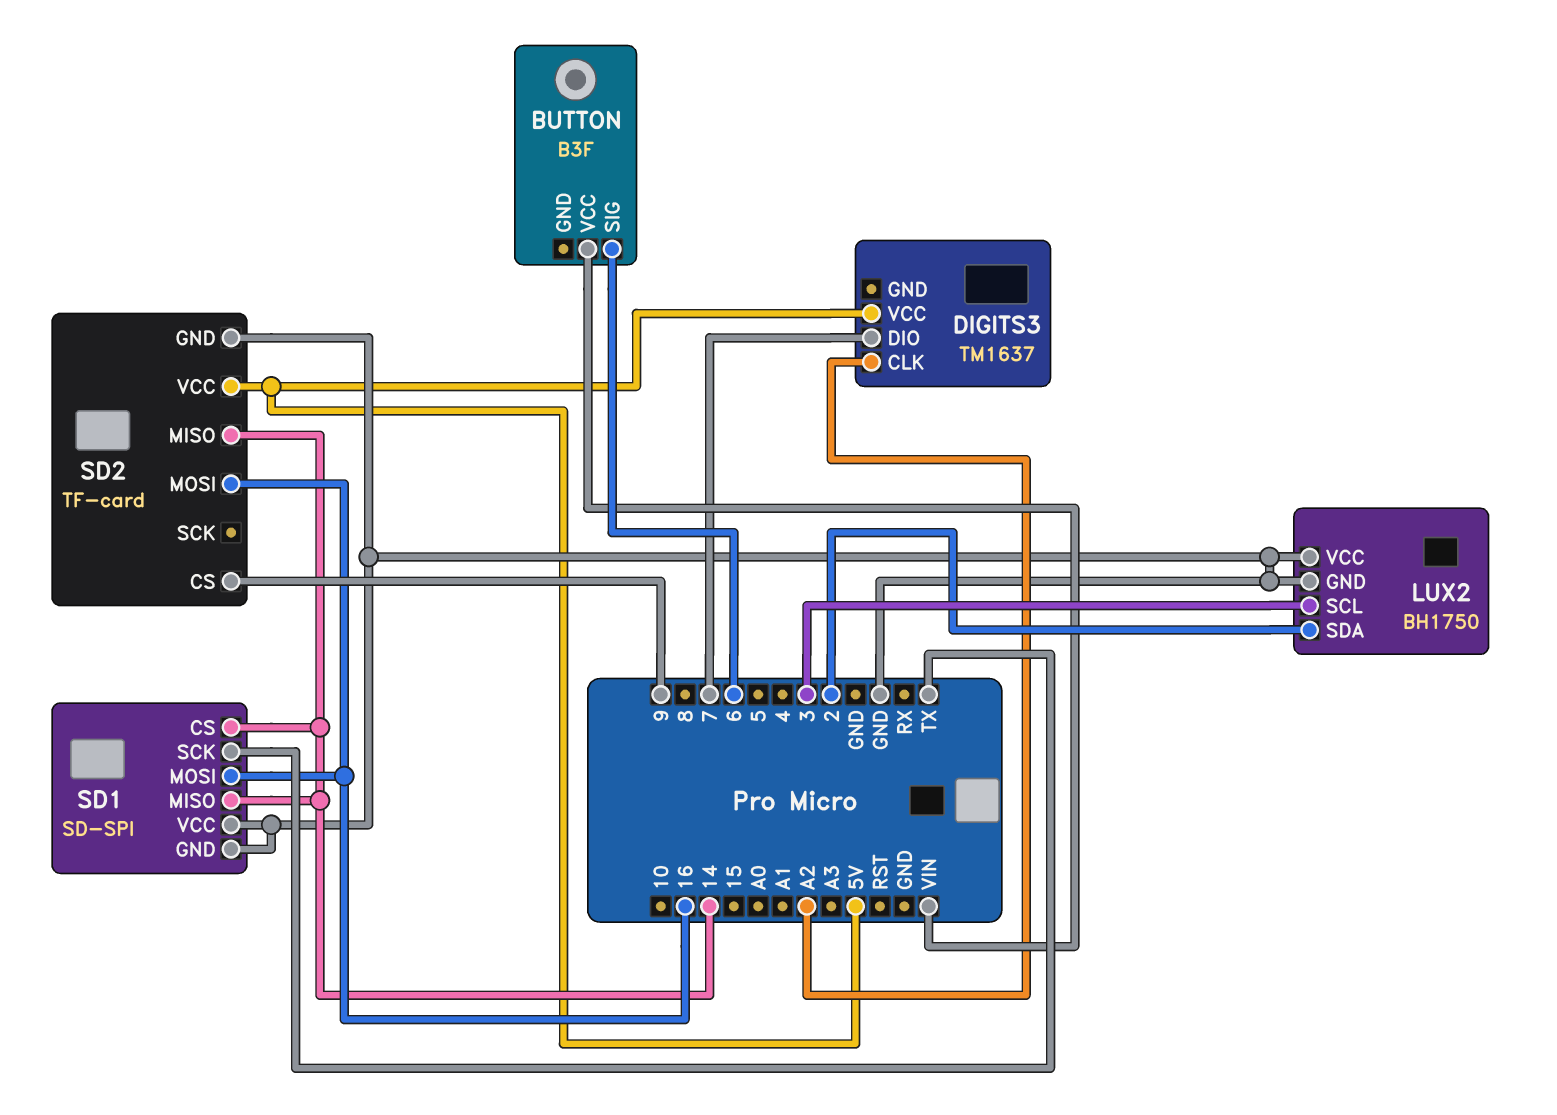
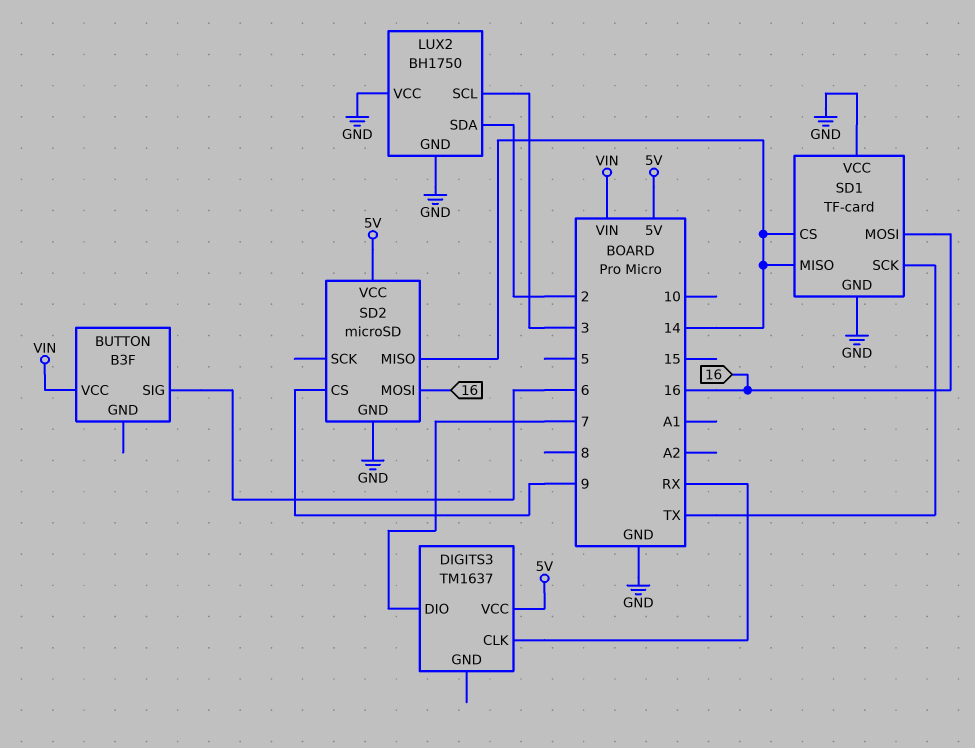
DIGITS3 pin CLK: A2 -> RX
SD1: SD-SPI -> TF-card
SD2: TF-card -> microSD

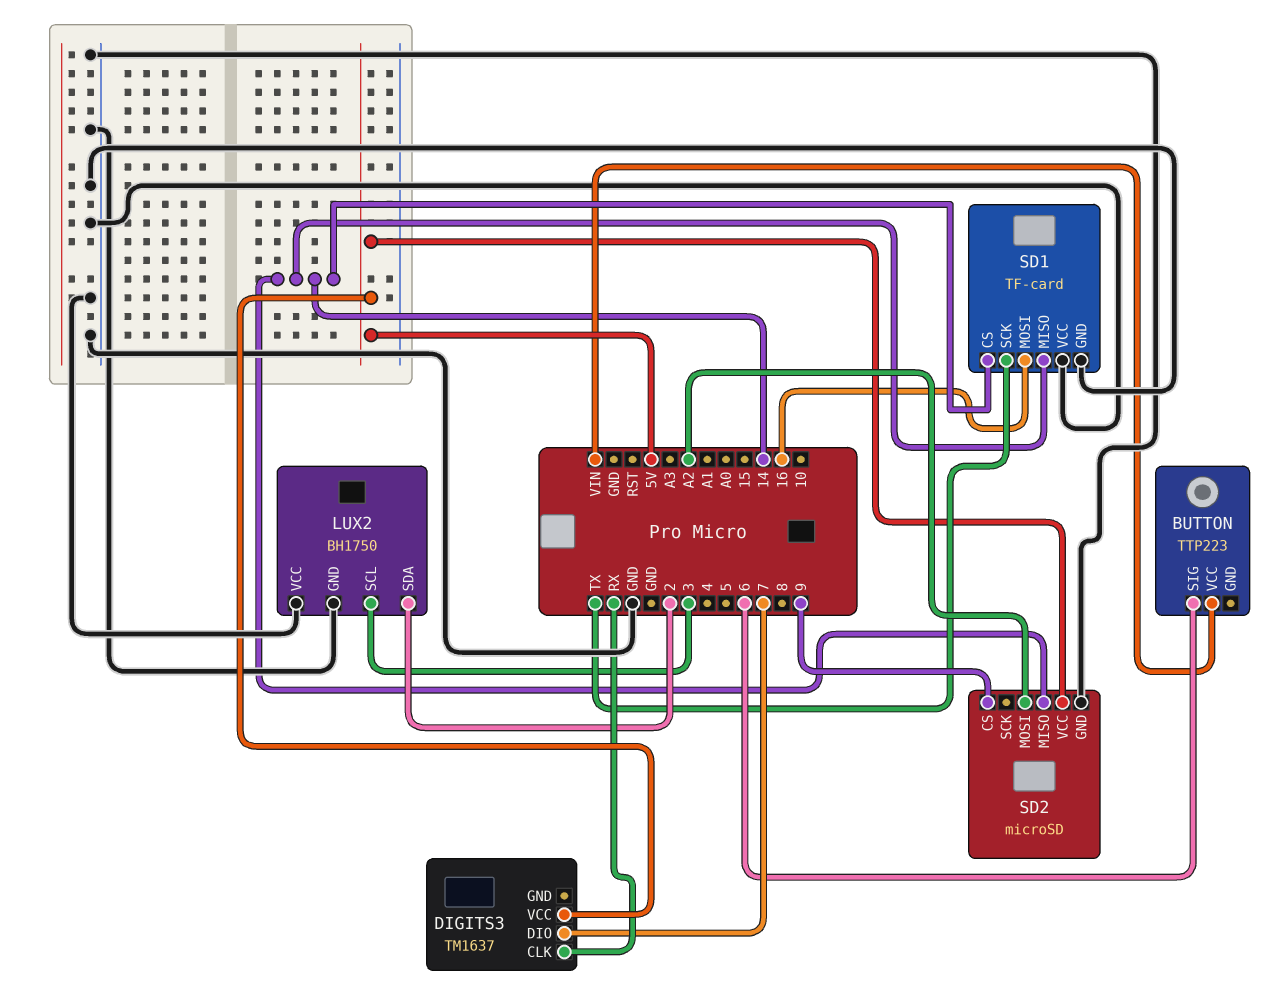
BUTTON: B3F -> TTP223
SD2 pin MOSI: 16 -> A2

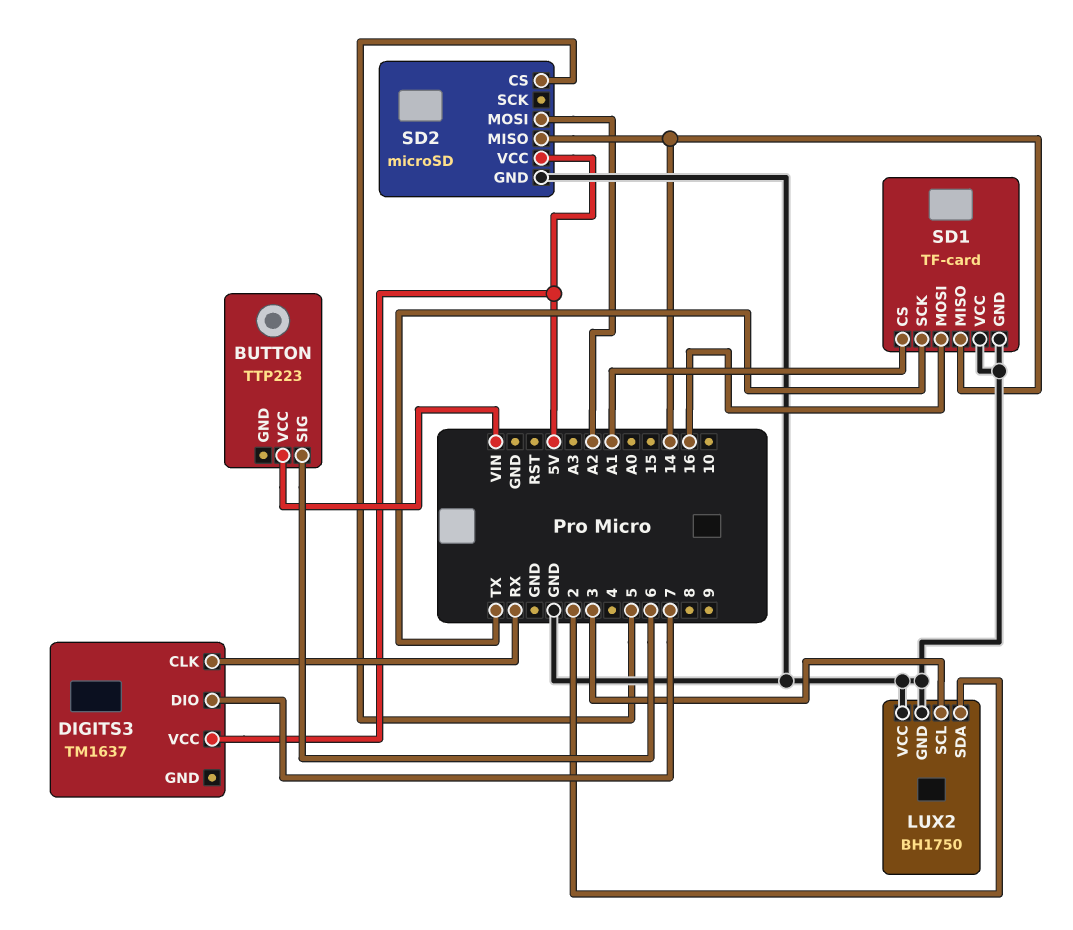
SD1 pin CS: 14 -> A1
SD2 pin CS: 9 -> 5

